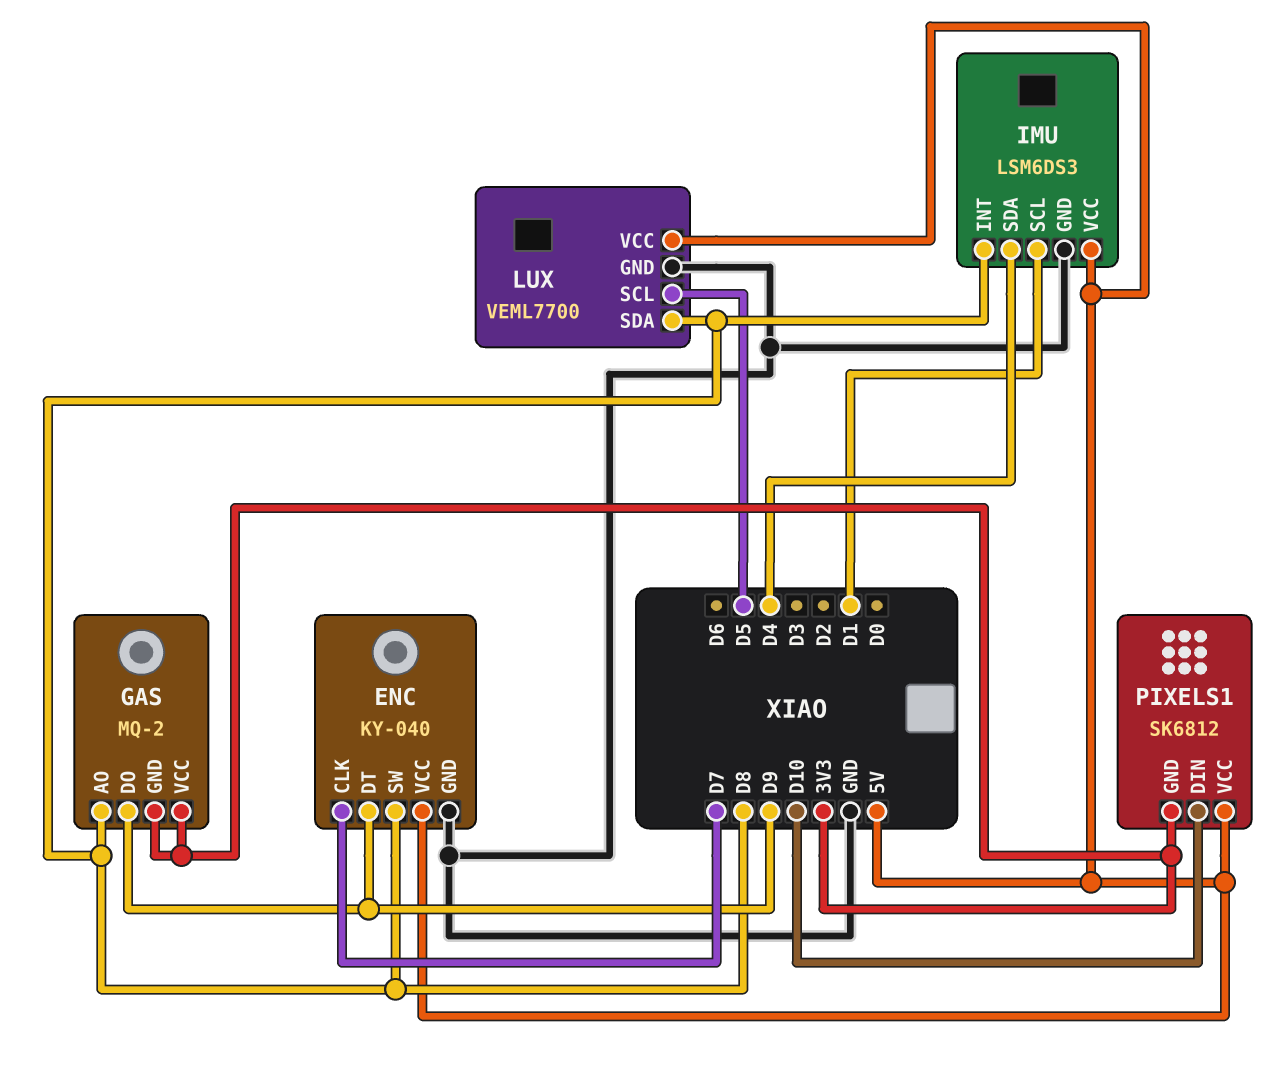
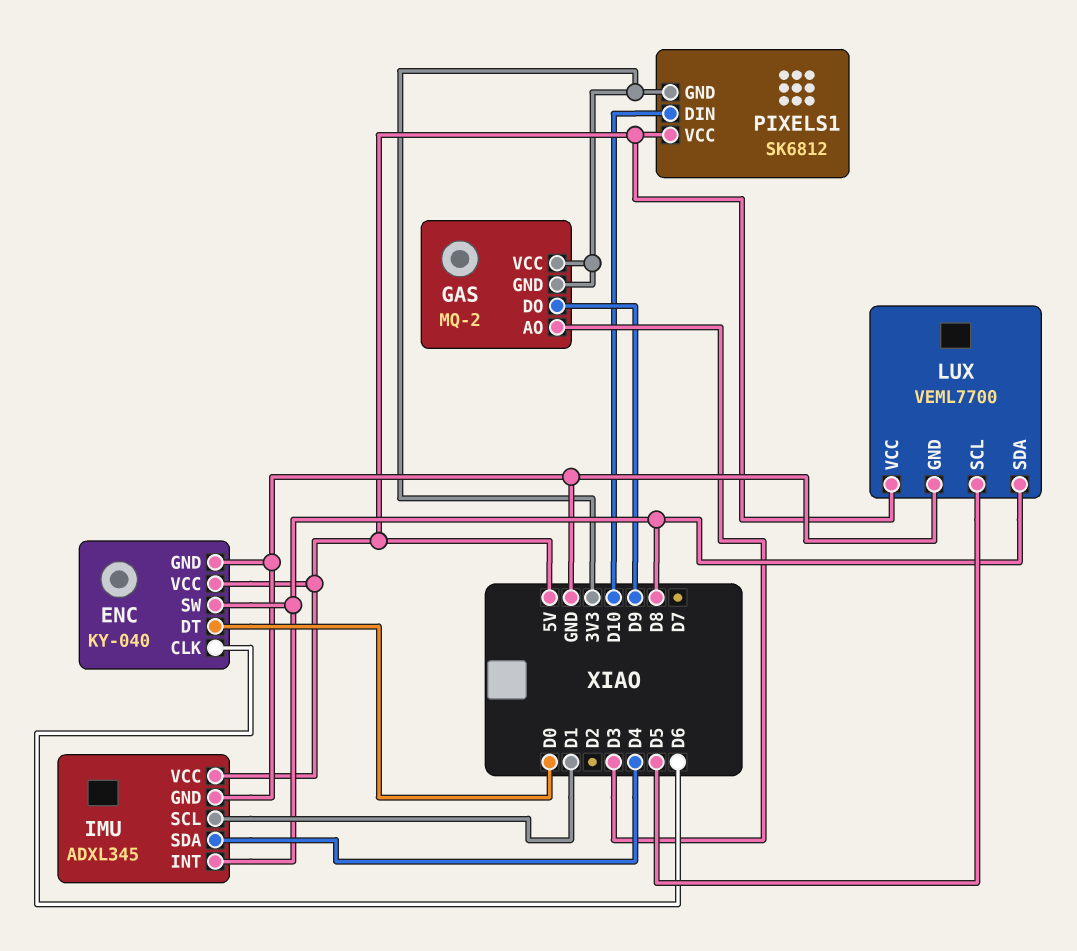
ENC pin CLK: D7 -> D6
ENC pin DT: D9 -> D0
GAS pin AO: D8 -> D3
IMU: LSM6DS3 -> ADXL345

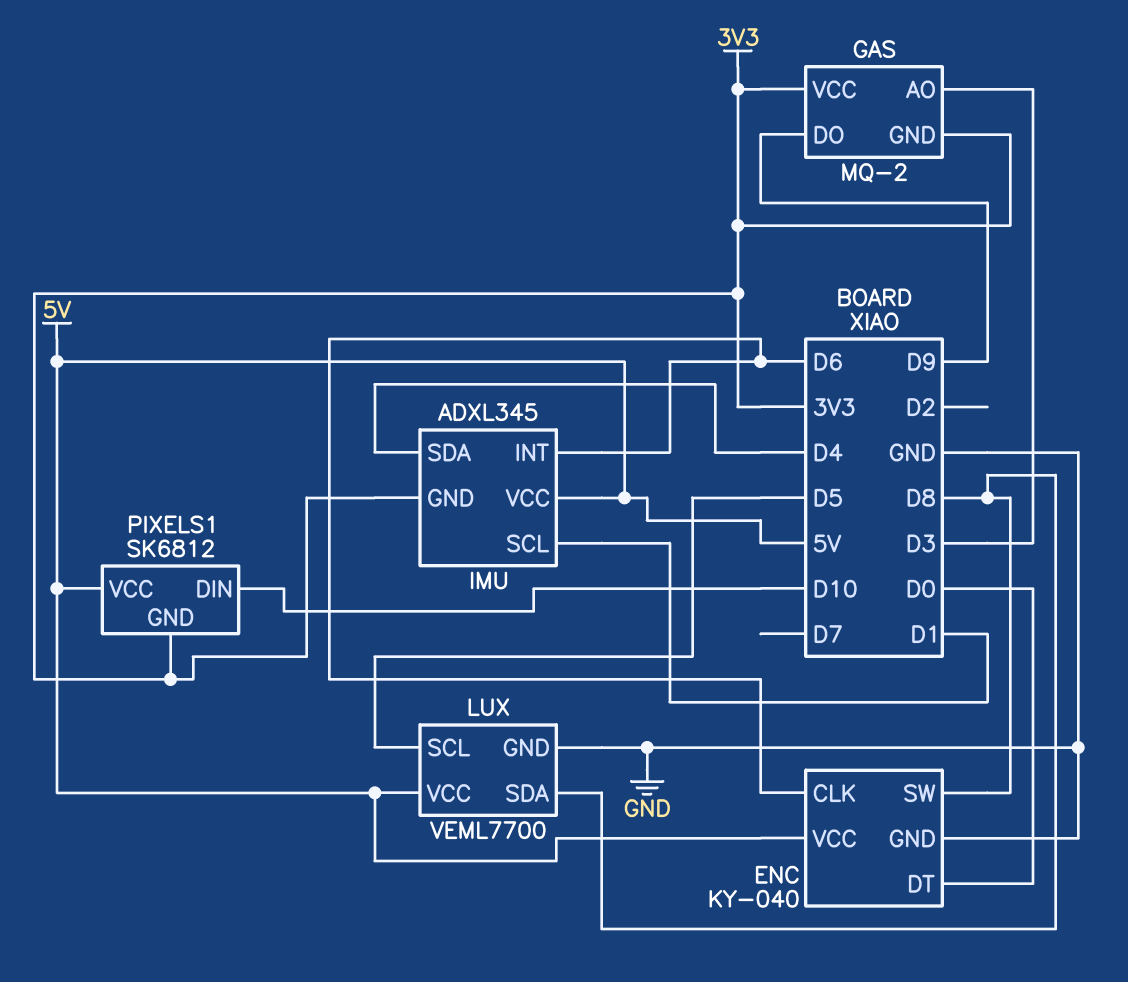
IMU pin GND: GND -> 3V3
IMU pin INT: D8 -> D6

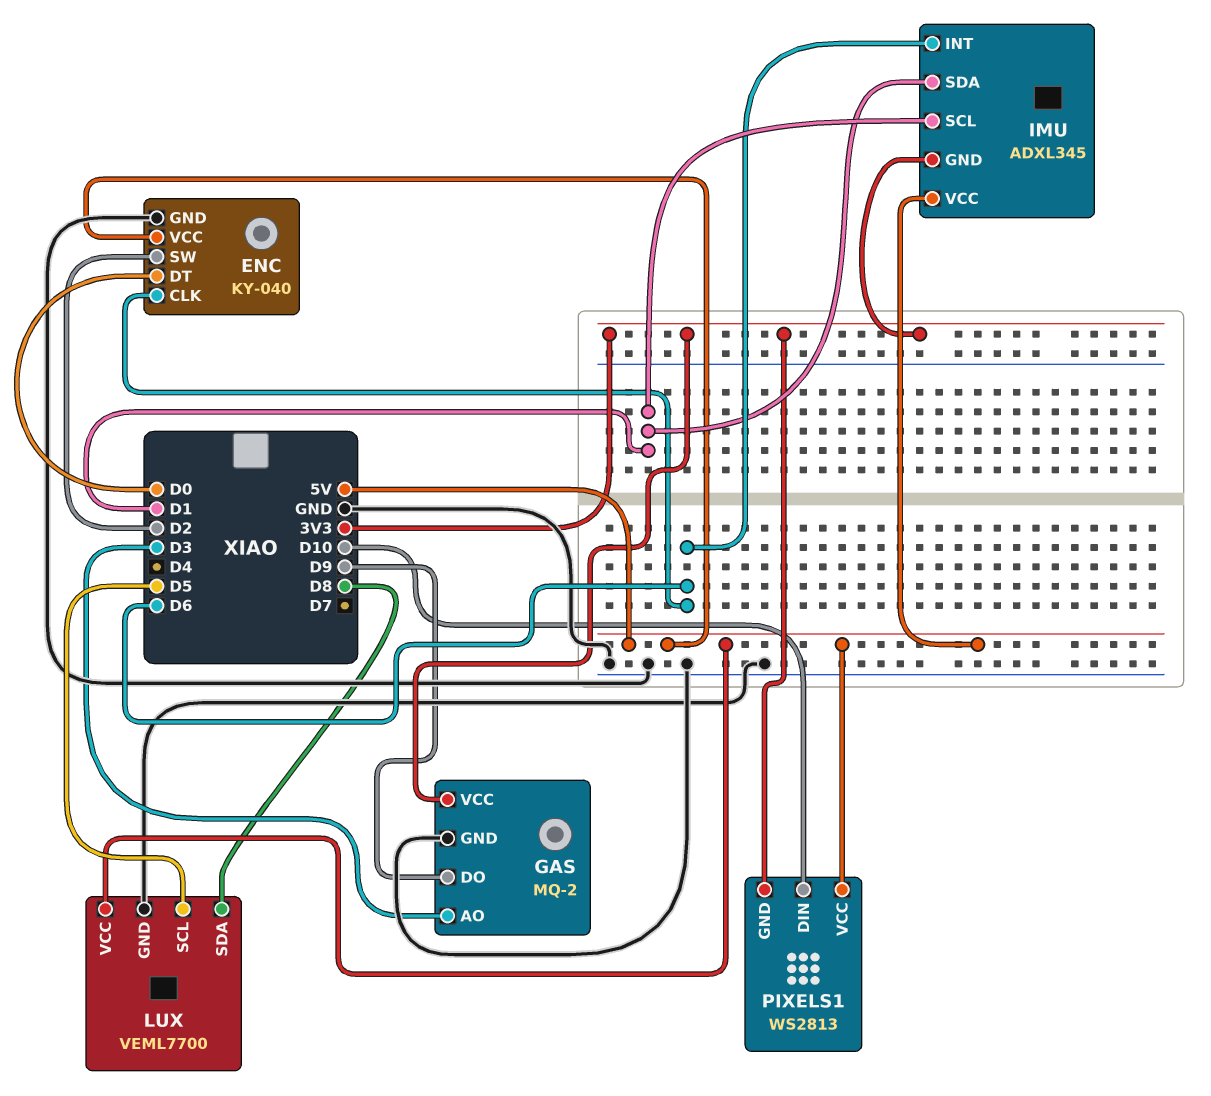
ENC pin SW: D8 -> D2
GAS pin GND: 3V3 -> GND
IMU pin SDA: D4 -> D1
PIXELS1: SK6812 -> WS2813

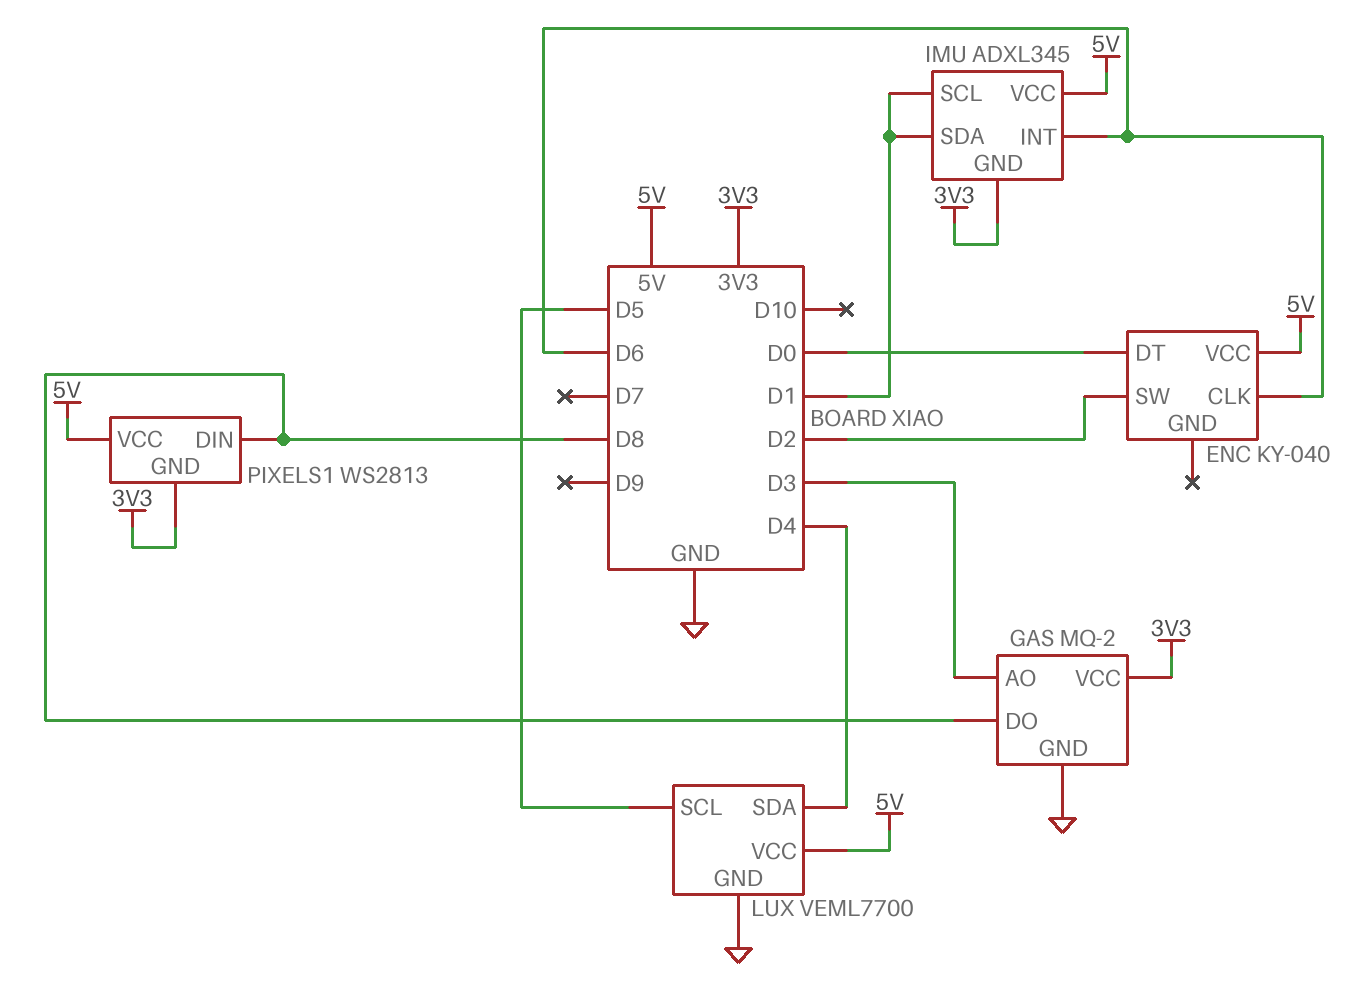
ENC pin GND: GND -> none
GAS pin DO: D9 -> D8
LUX pin SDA: D8 -> D4
PIXELS1 pin DIN: D10 -> D8

